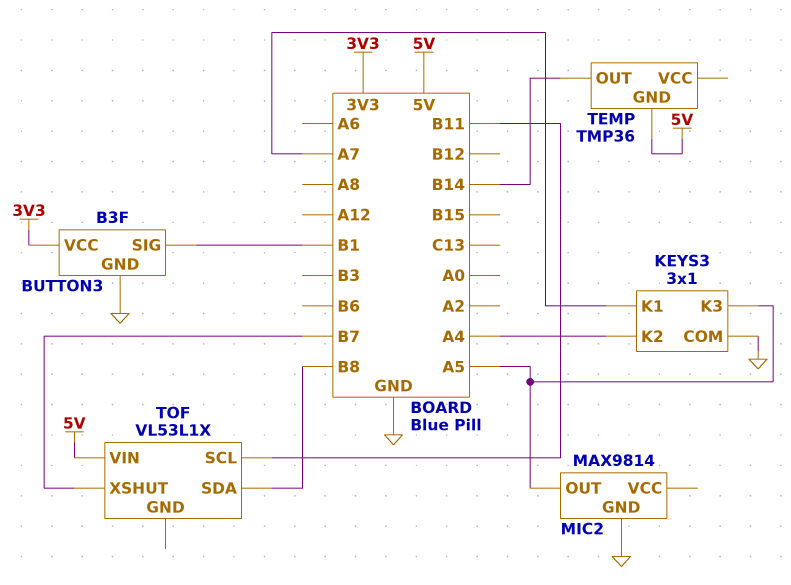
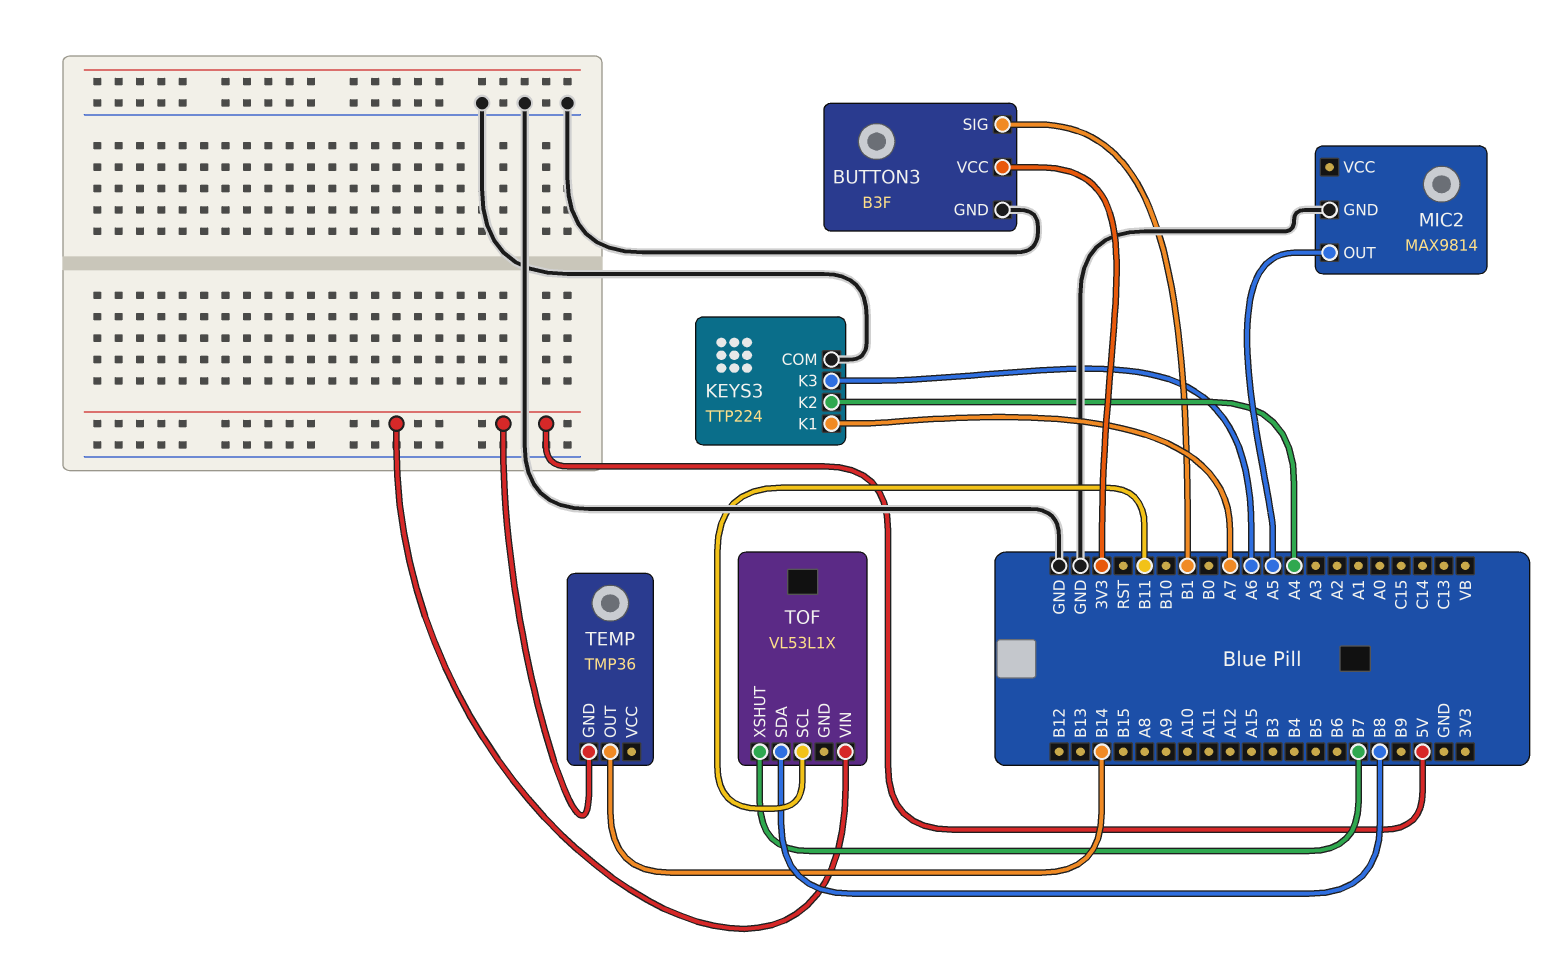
KEYS3: 3x1 -> TTP224
KEYS3 pin K3: A5 -> A6

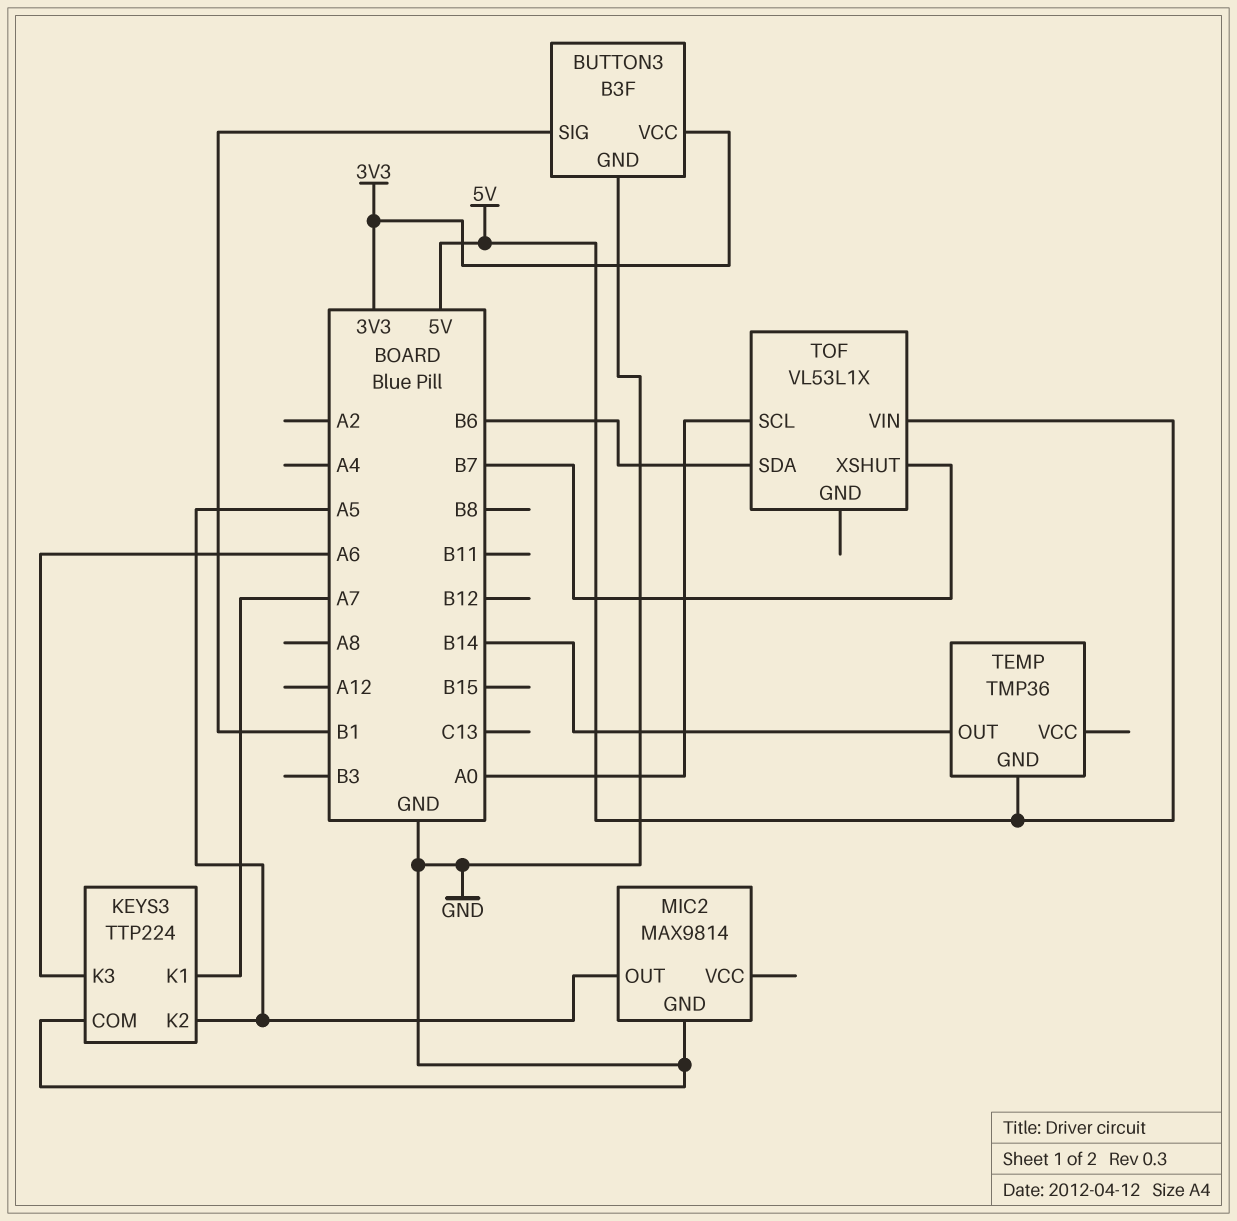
KEYS3 pin K2: A4 -> A5
TOF pin SCL: B11 -> A0
TOF pin SDA: B8 -> B6

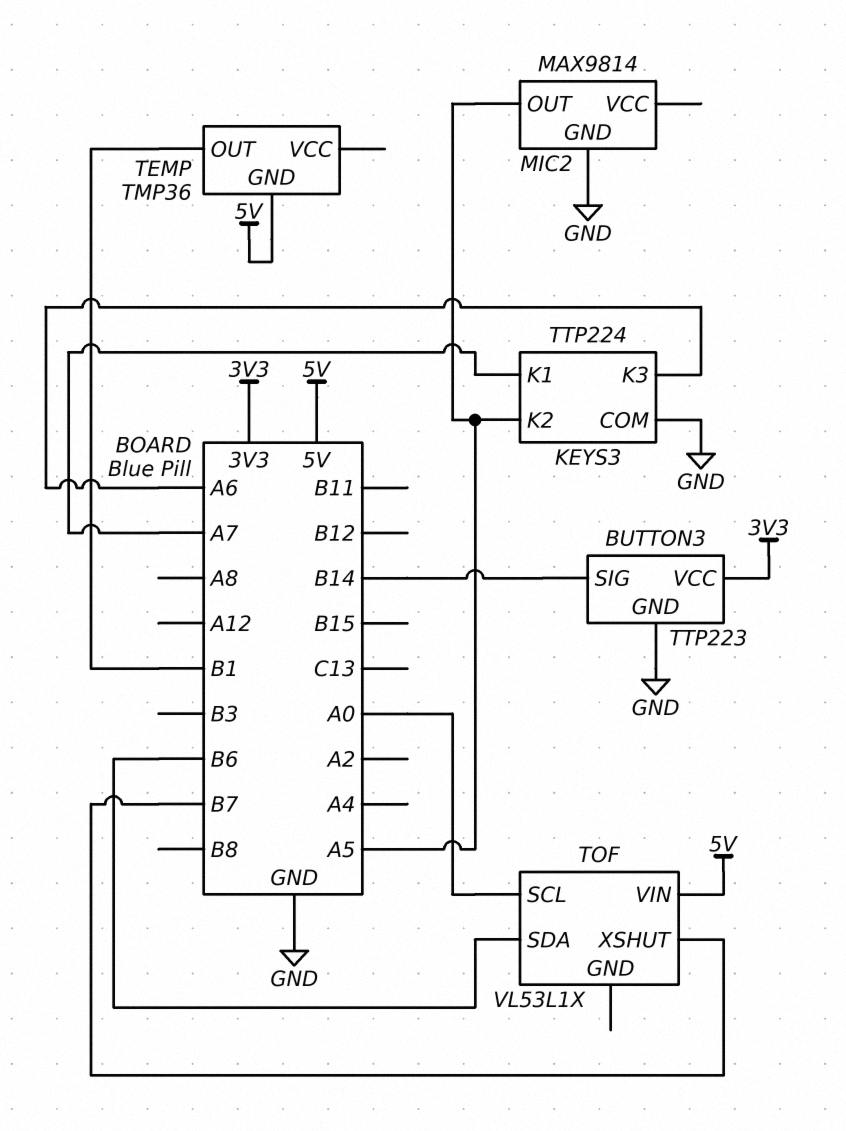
BUTTON3: B3F -> TTP223
BUTTON3 pin SIG: B1 -> B14
TEMP pin OUT: B14 -> B1

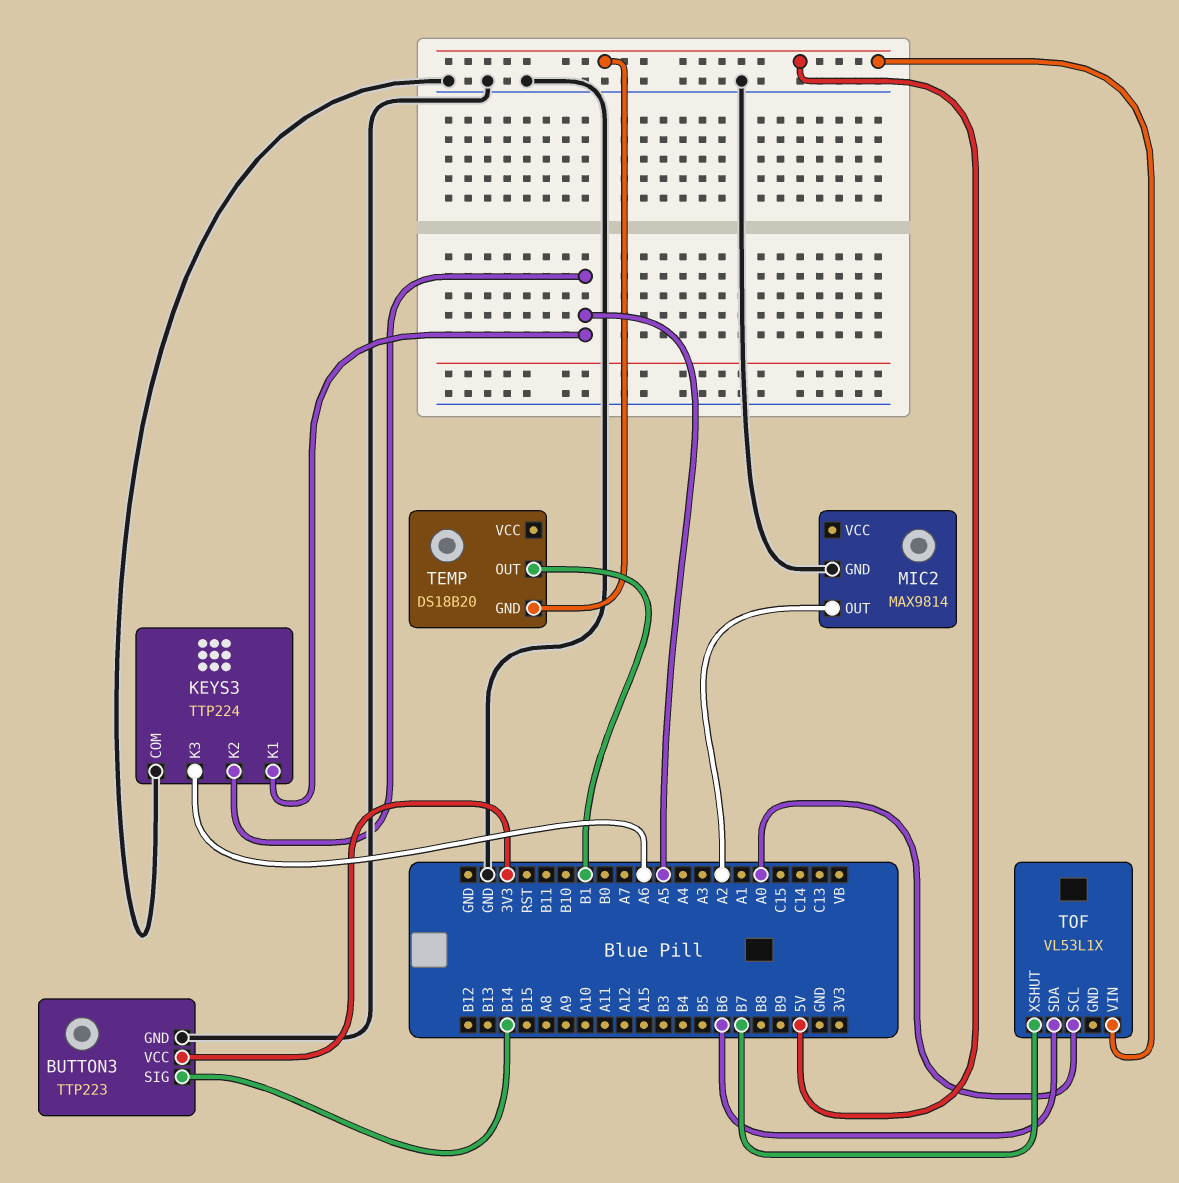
KEYS3 pin K1: A7 -> A5
MIC2 pin OUT: A5 -> A2
TEMP: TMP36 -> DS18B20

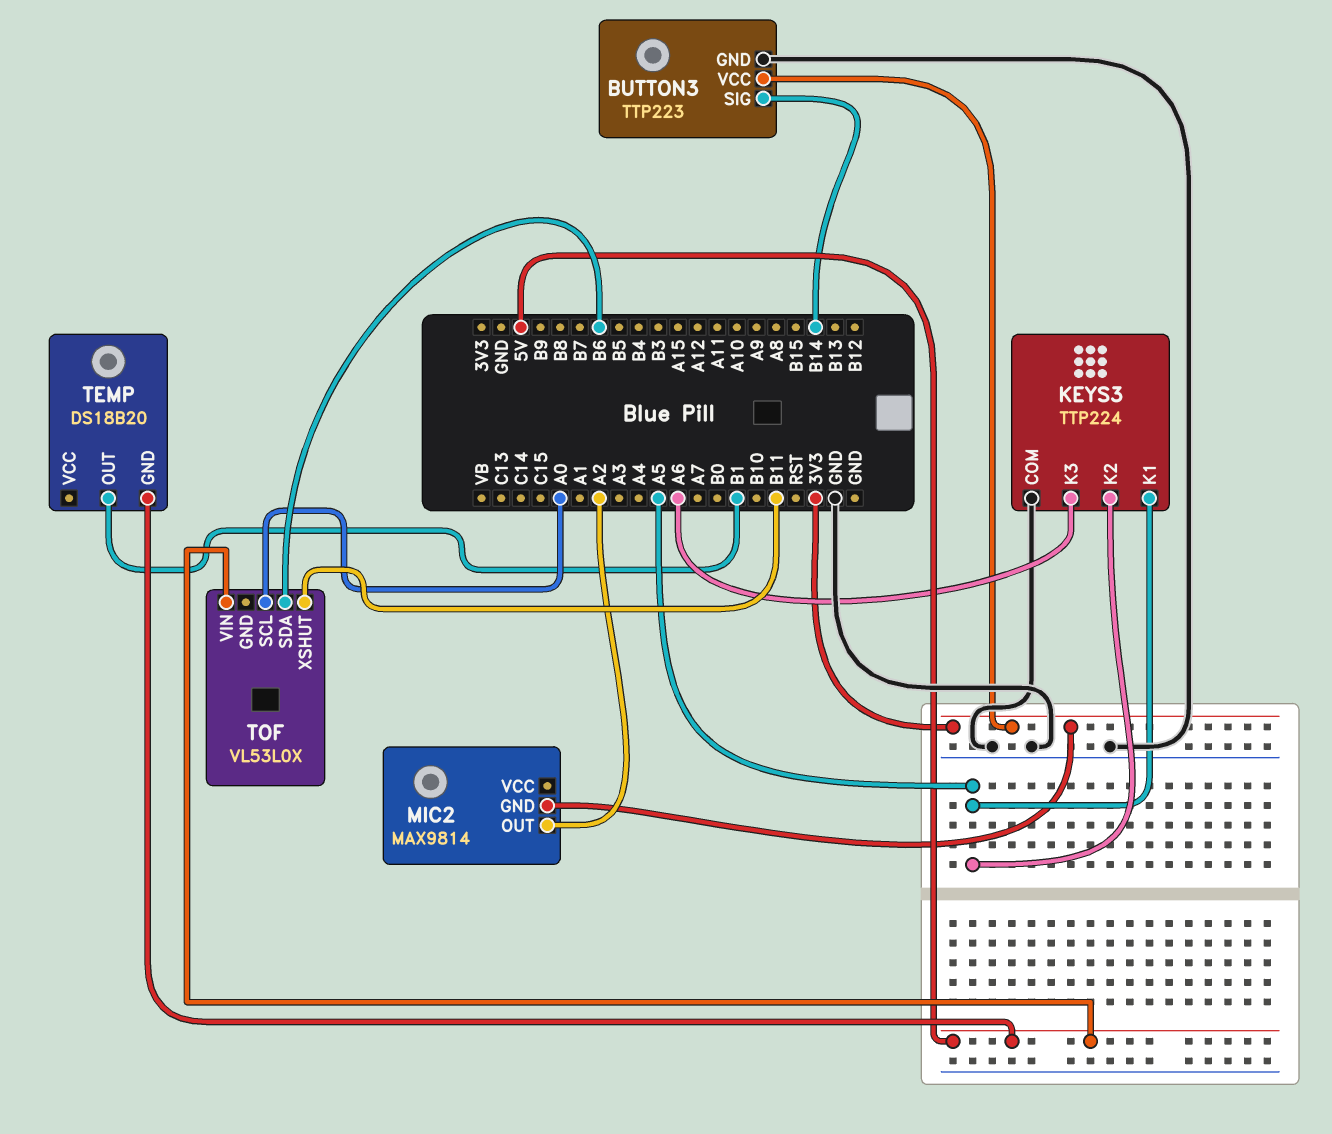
MIC2 pin GND: GND -> 3V3
TOF: VL53L1X -> VL53L0X
TOF pin XSHUT: B7 -> B11

